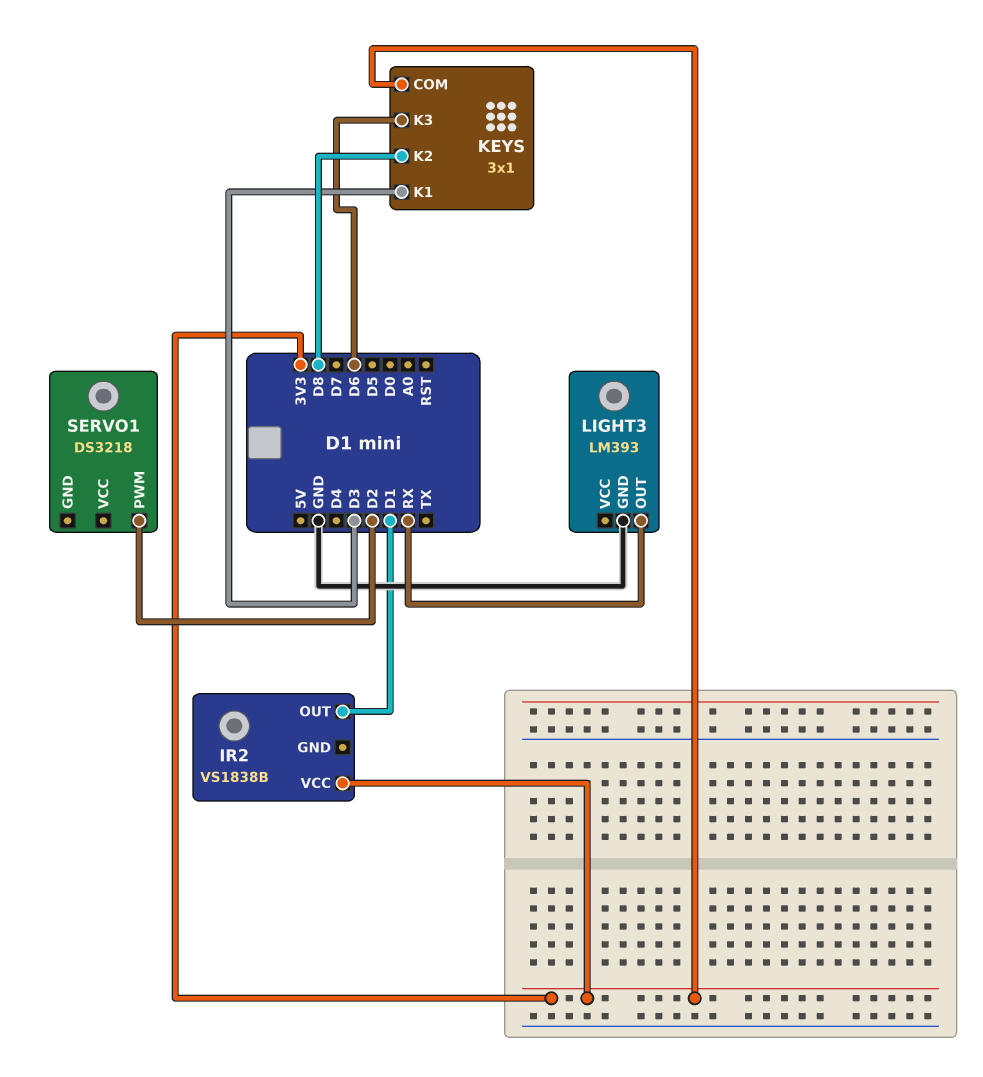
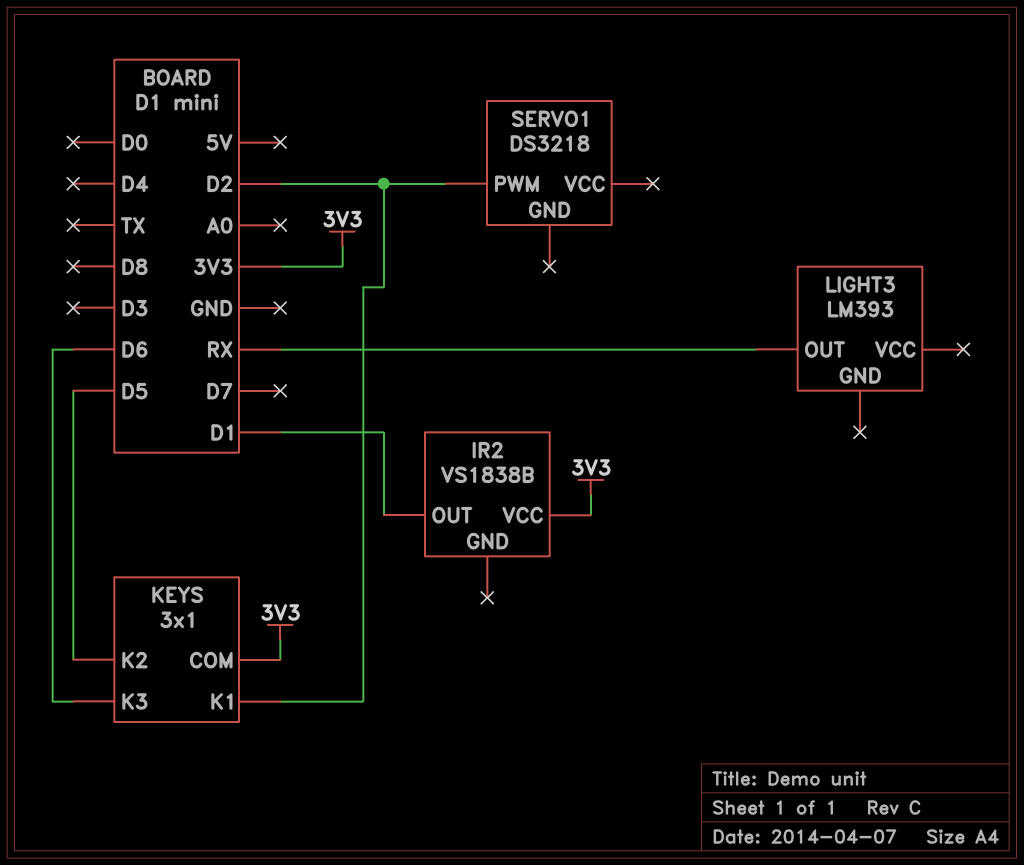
KEYS pin K1: D3 -> D2
KEYS pin K2: D8 -> D5
LIGHT3 pin GND: GND -> none

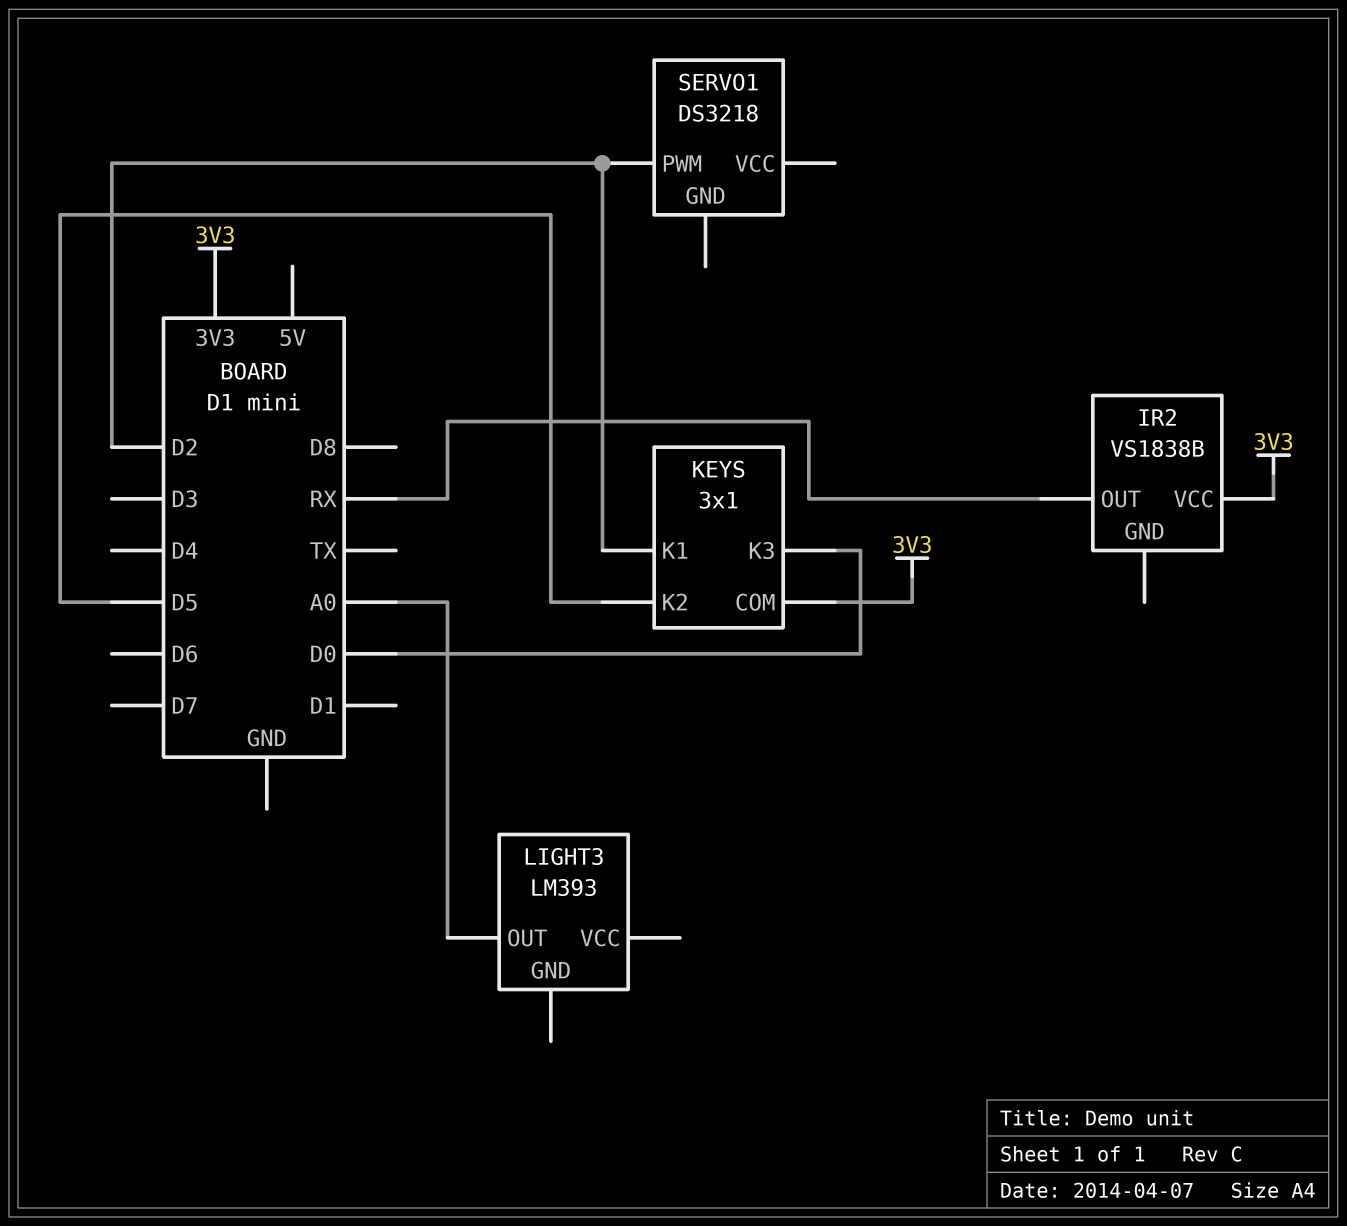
IR2 pin OUT: D1 -> RX
KEYS pin K3: D6 -> D0
LIGHT3 pin OUT: RX -> A0

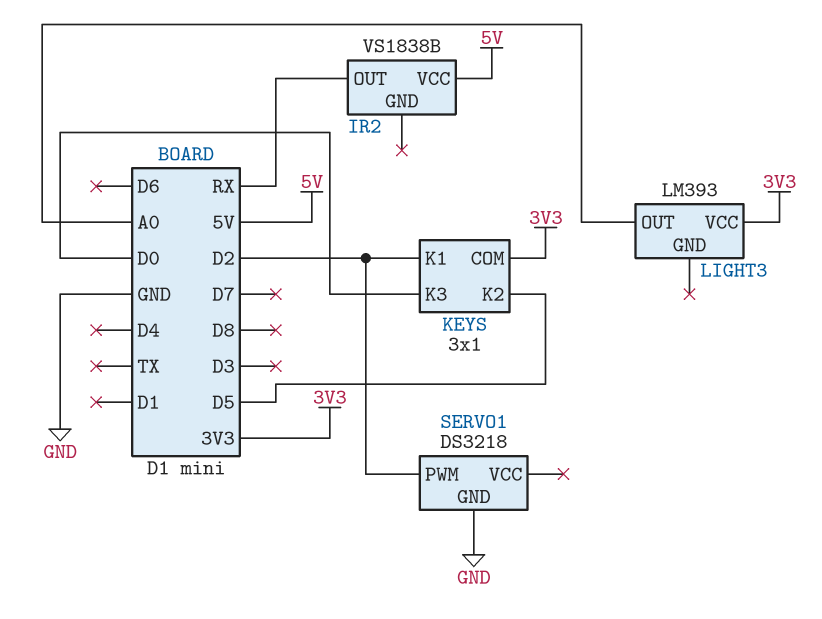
IR2 pin VCC: 3V3 -> 5V
LIGHT3 pin VCC: none -> 3V3
SERVO1 pin GND: none -> GND

